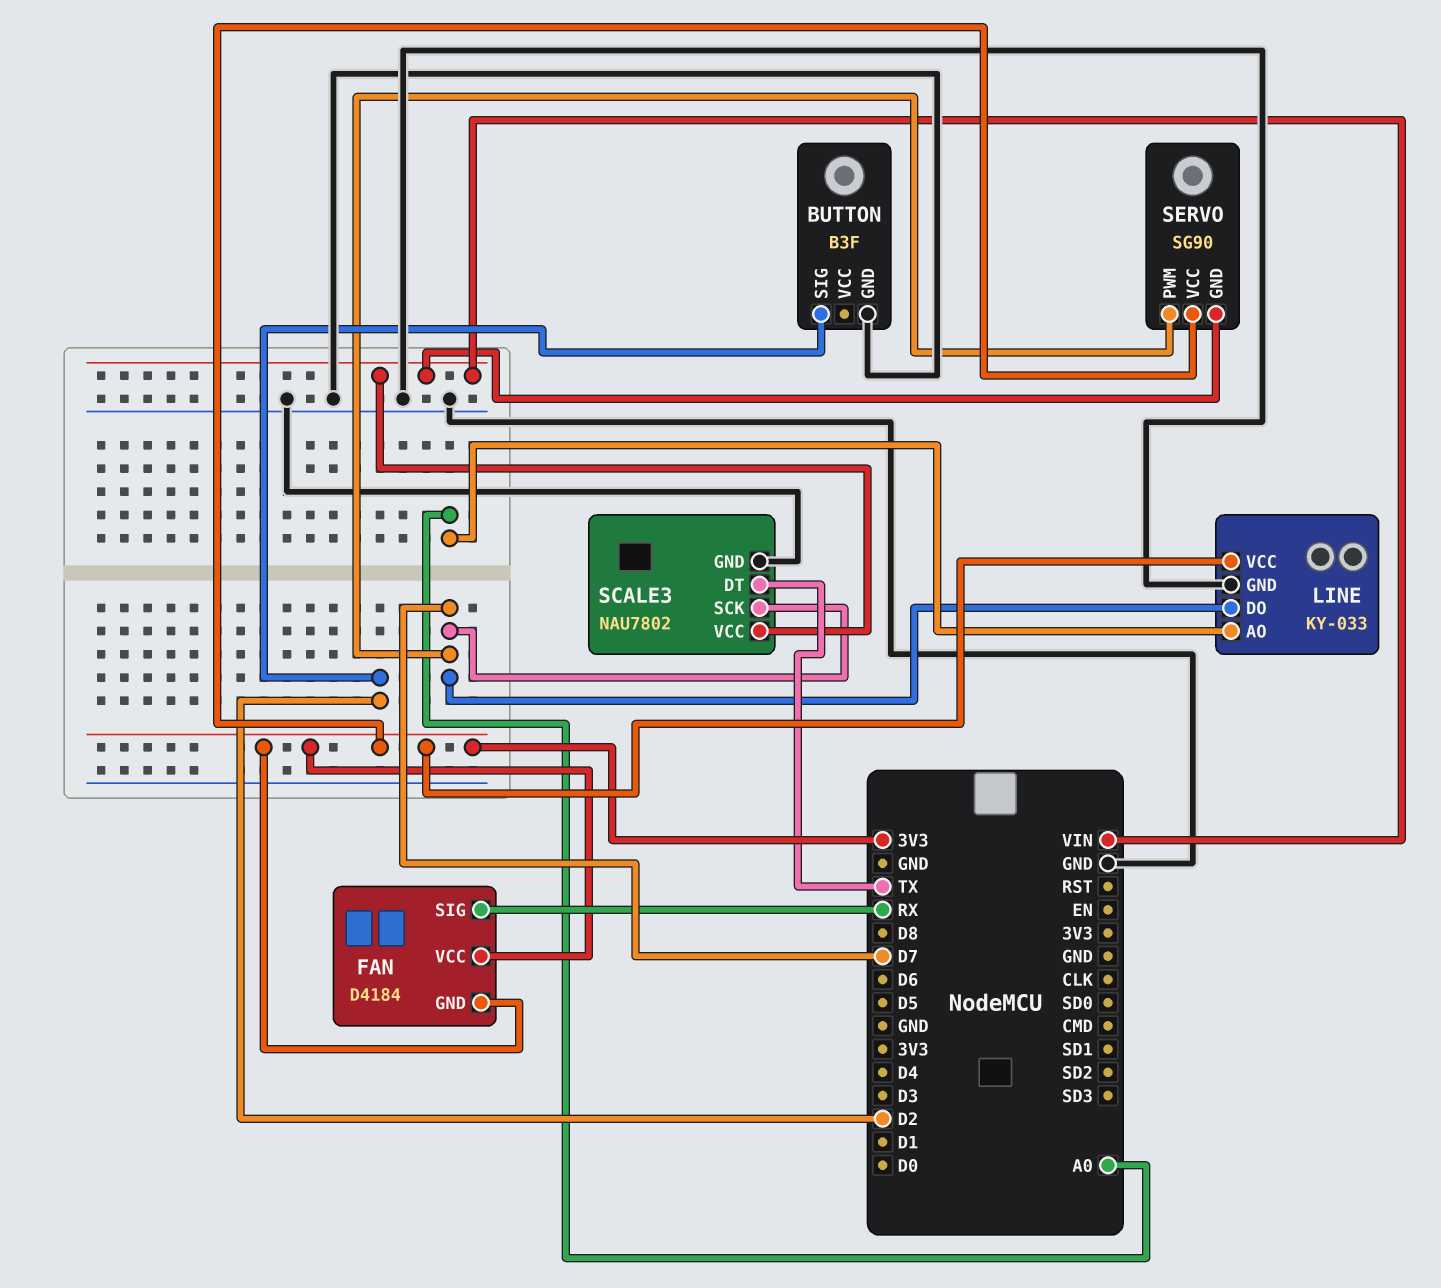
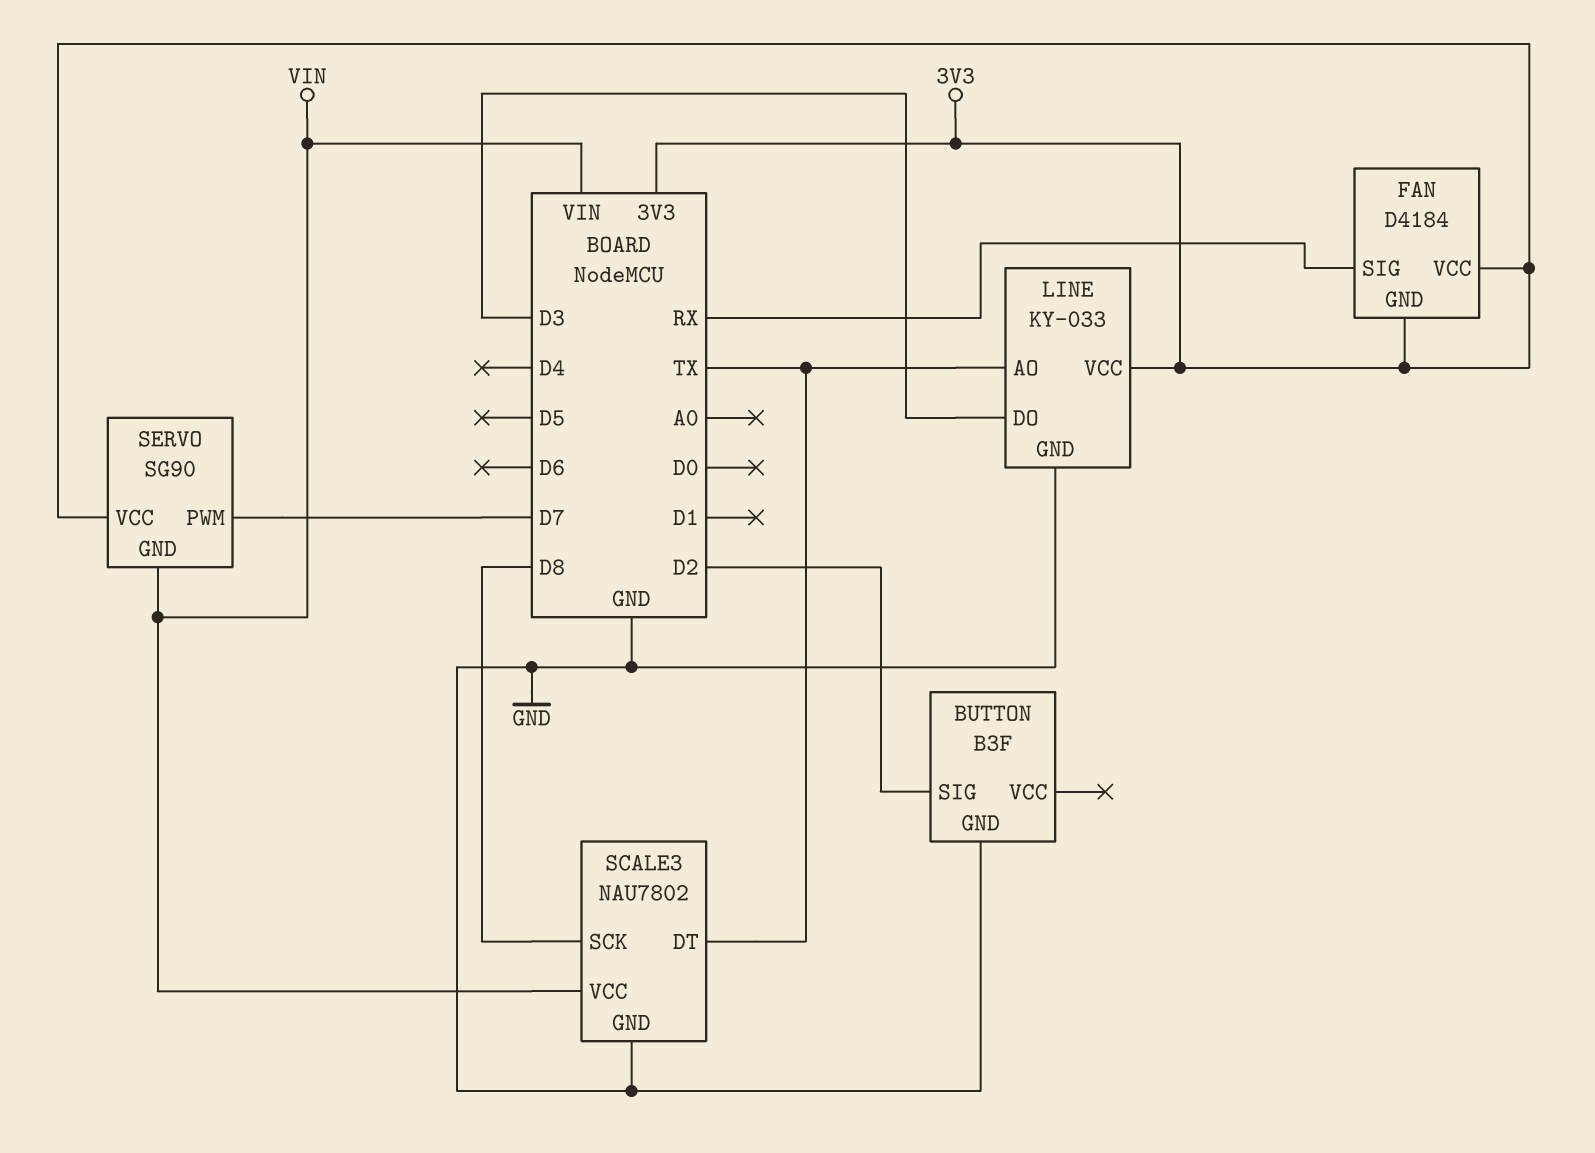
LINE pin AO: A0 -> TX
LINE pin DO: D7 -> D3
SCALE3 pin SCK: D7 -> D8

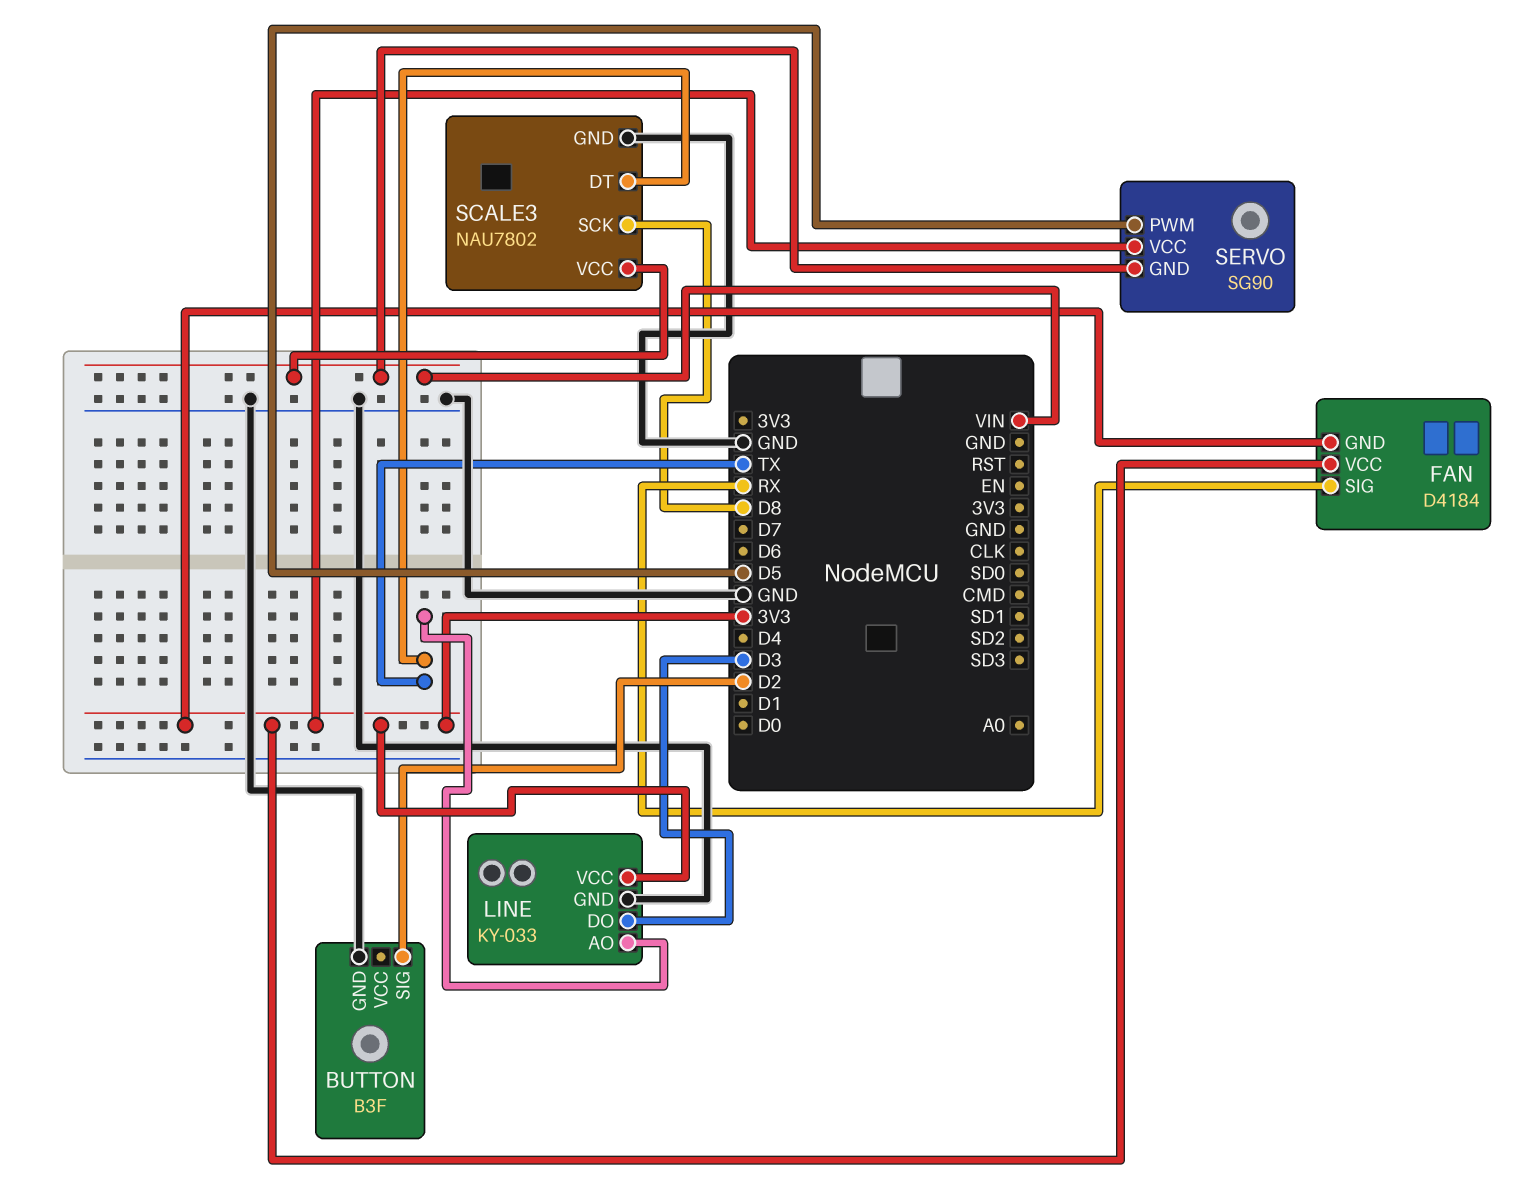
SERVO pin PWM: D7 -> D5

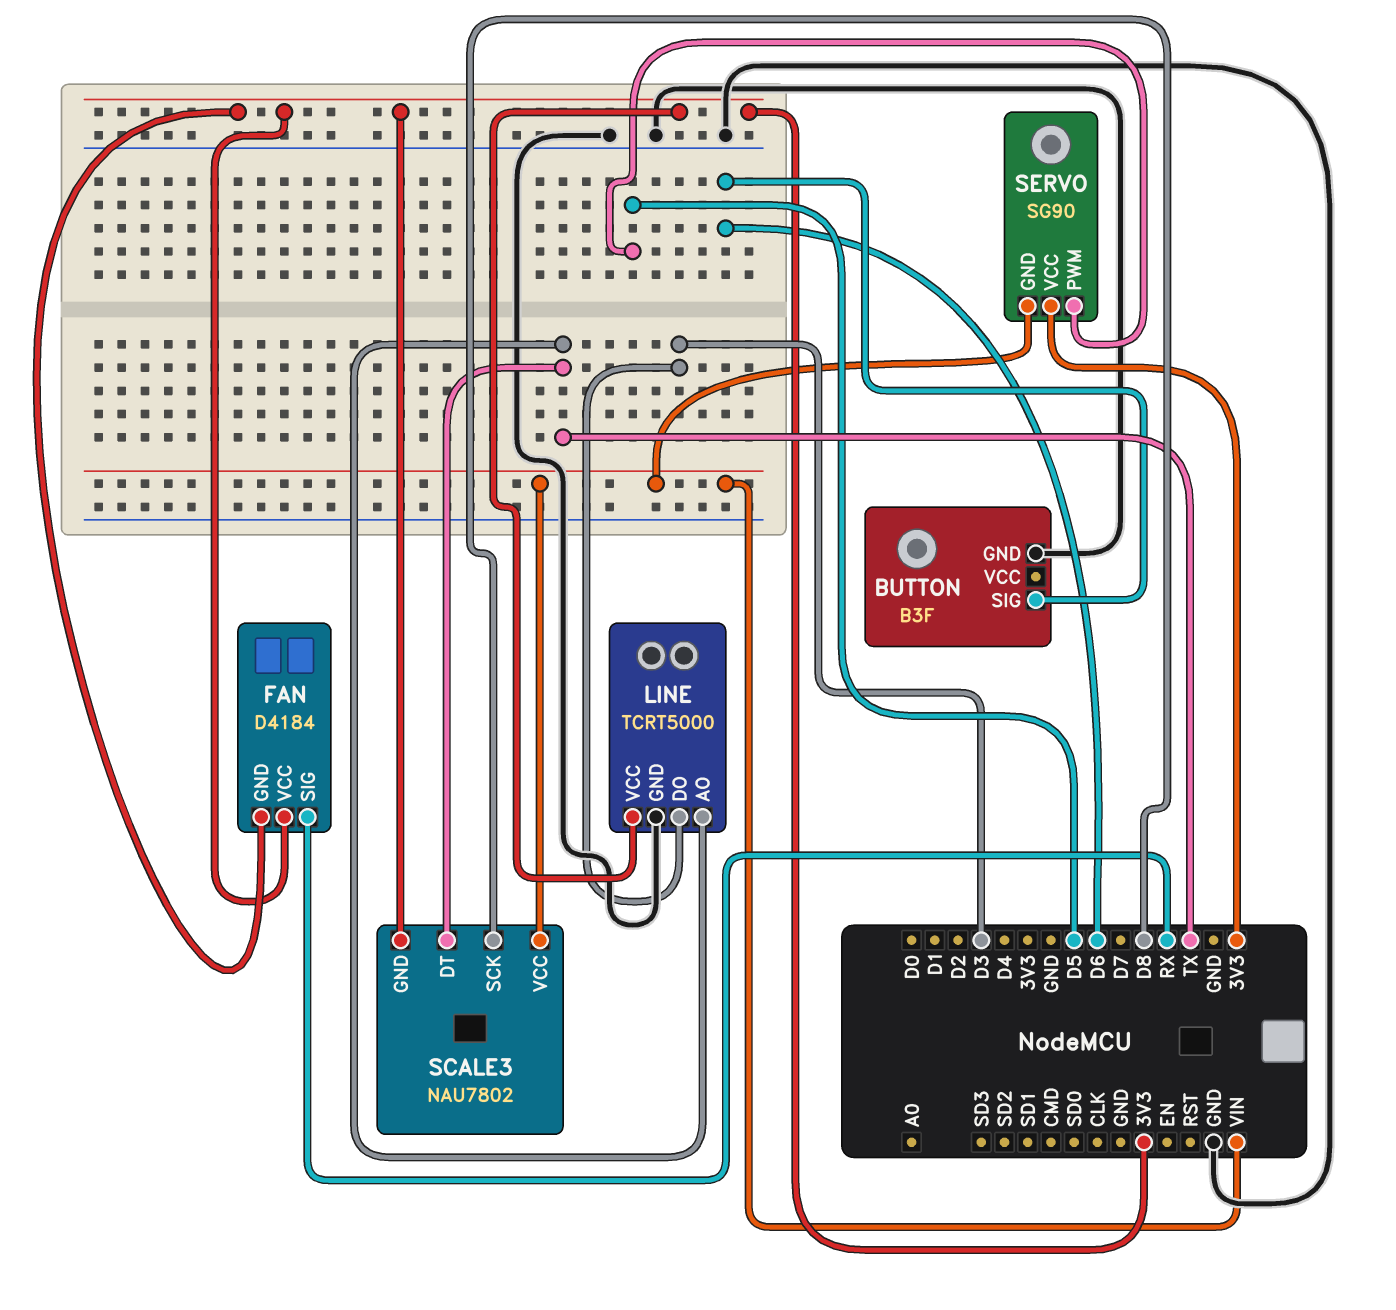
BUTTON pin SIG: D2 -> D6
LINE: KY-033 -> TCRT5000
SCALE3 pin GND: GND -> 3V3

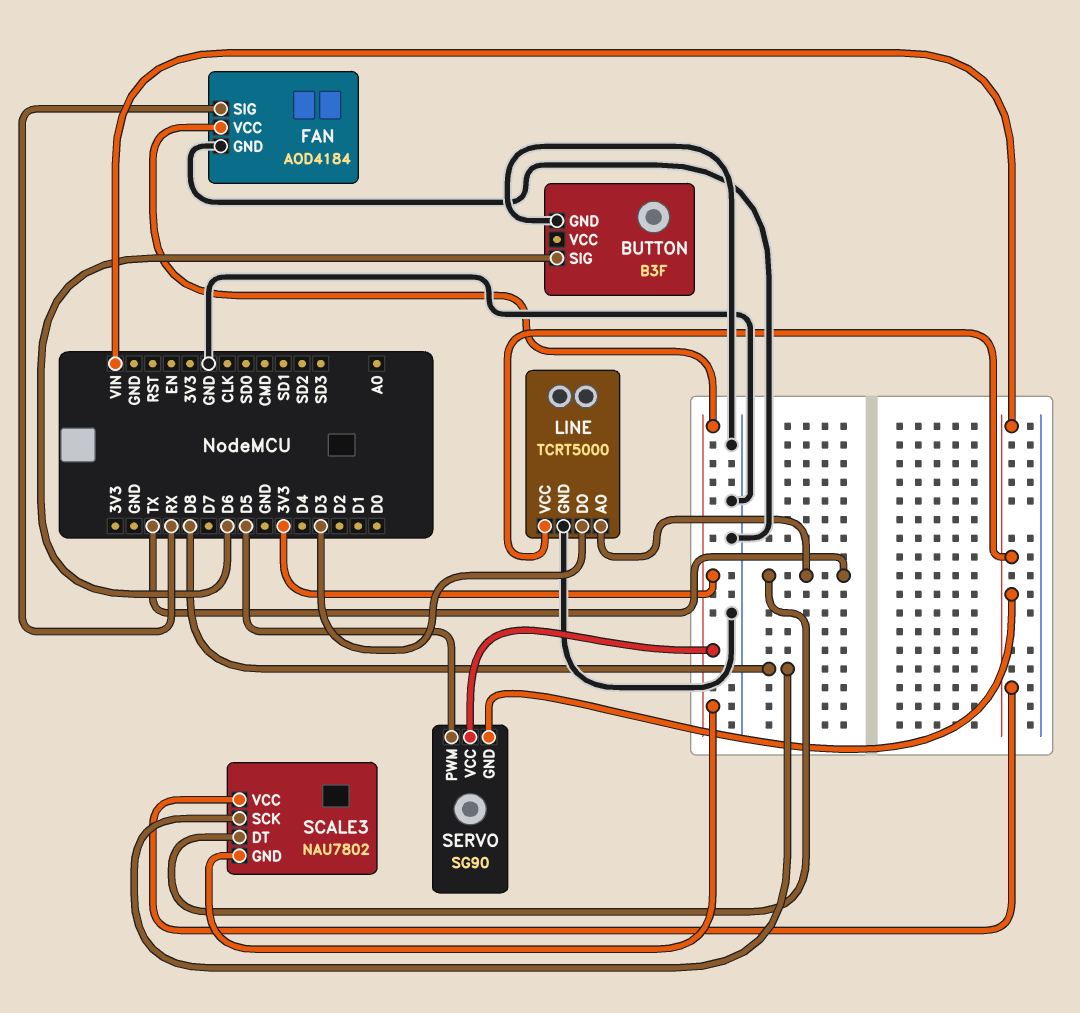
FAN: D4184 -> AOD4184
FAN pin GND: 3V3 -> GND
LINE pin VCC: 3V3 -> VIN

